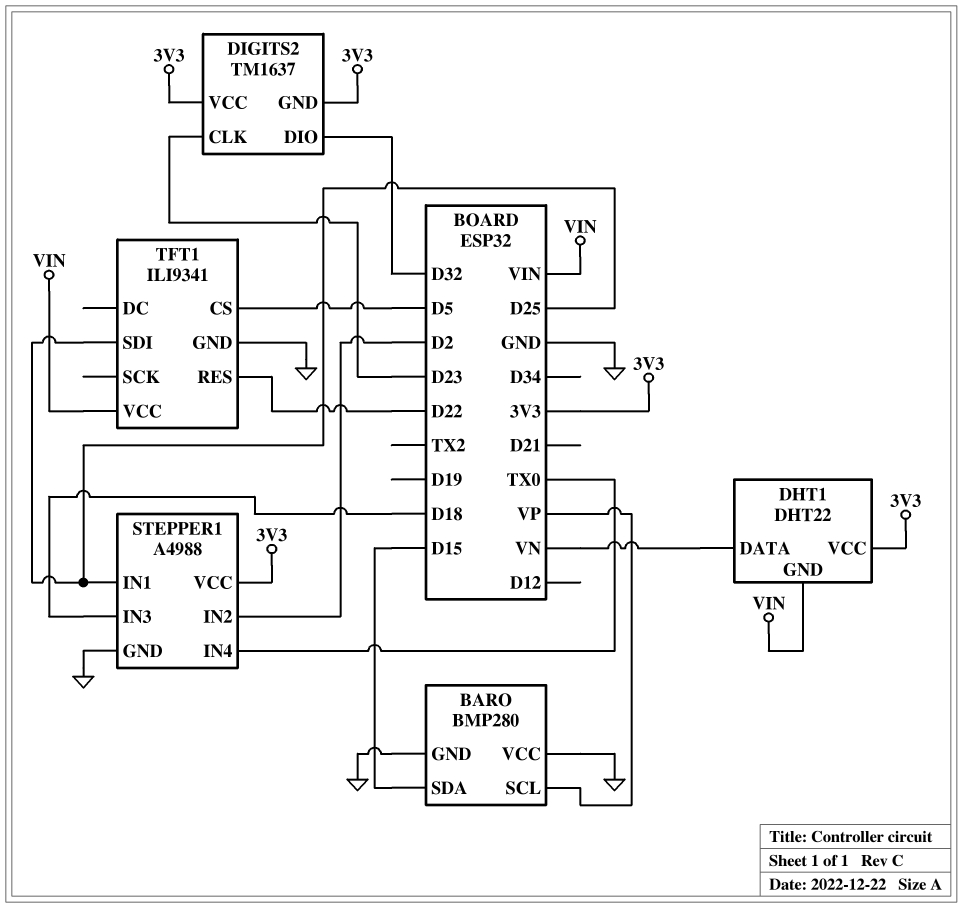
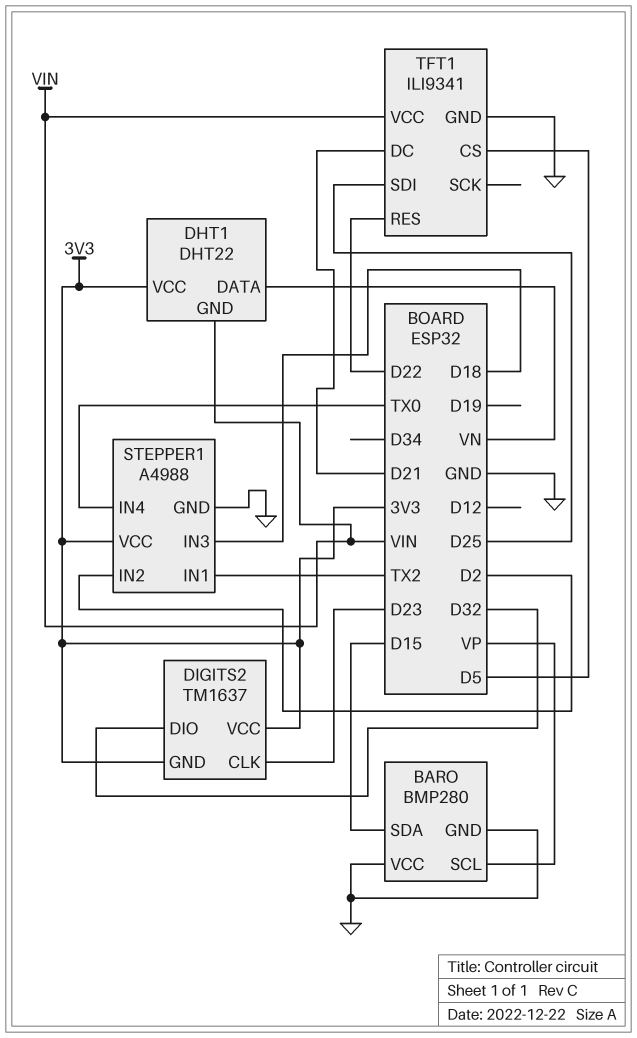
STEPPER1 pin IN1: D25 -> TX2
TFT1 pin DC: none -> D21

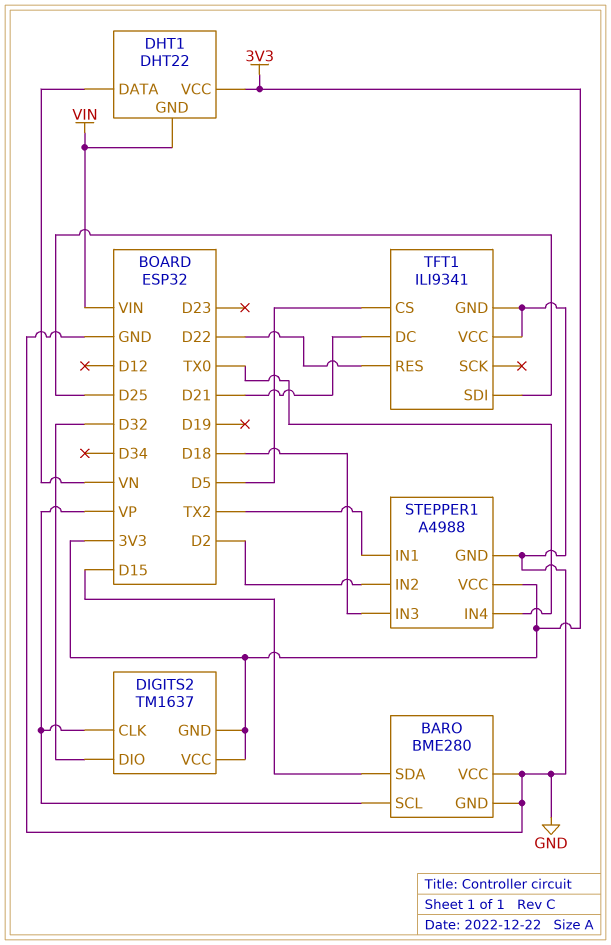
BARO: BMP280 -> BME280
DIGITS2 pin CLK: D23 -> VP
TFT1 pin VCC: VIN -> GND

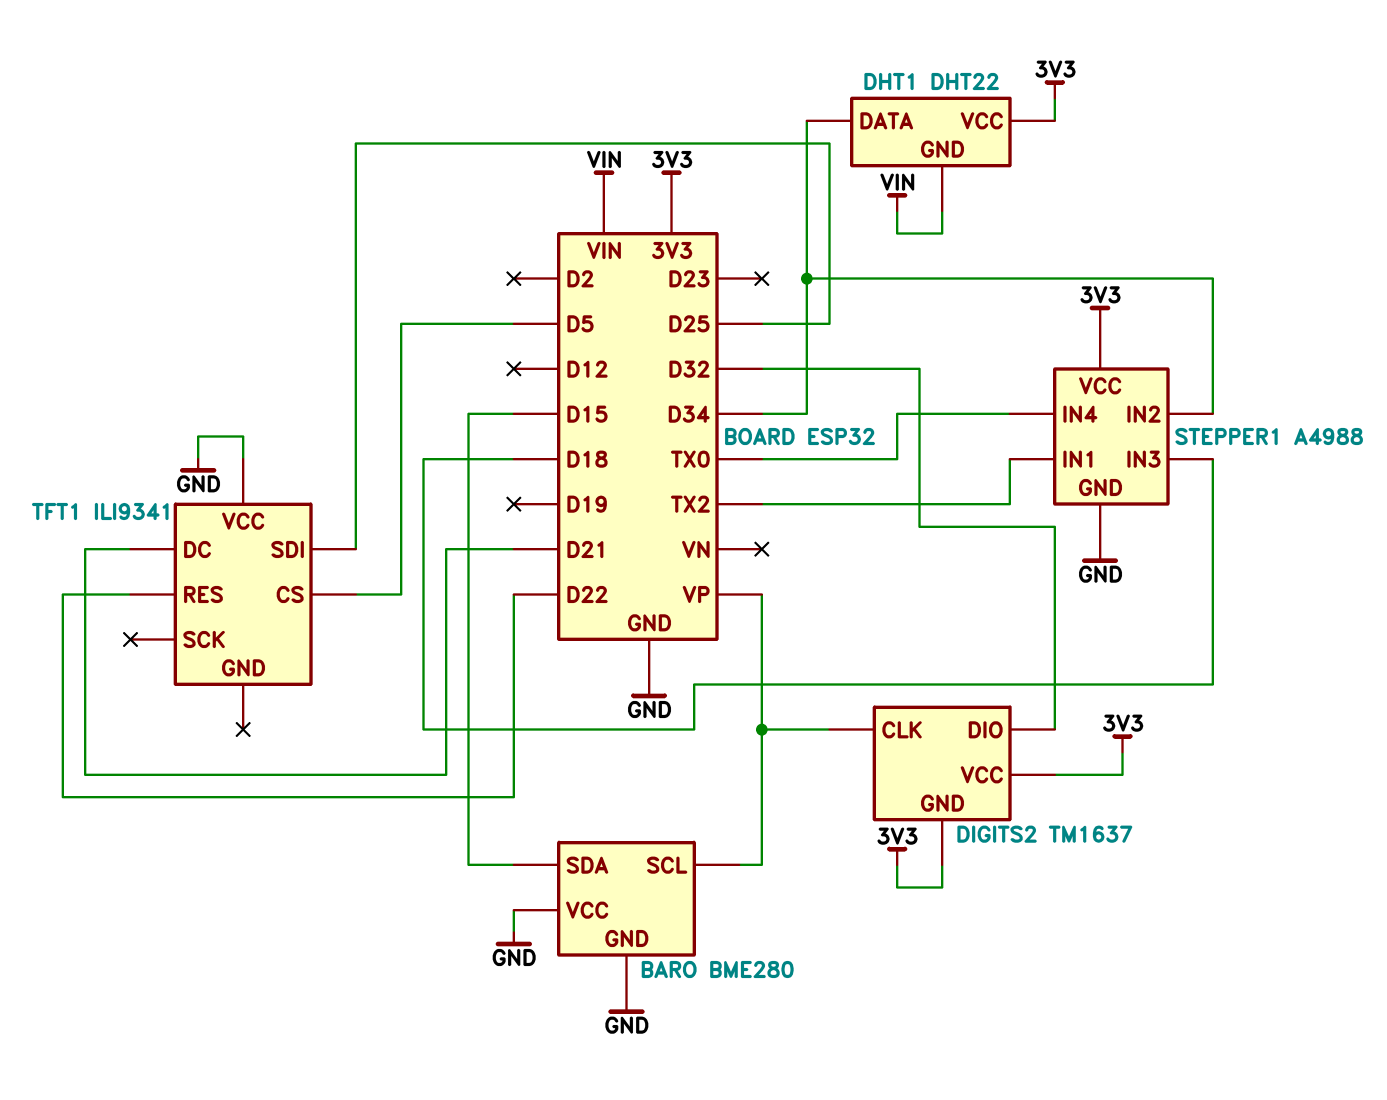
DHT1 pin DATA: VN -> D34
STEPPER1 pin IN2: D2 -> D34
TFT1 pin GND: GND -> none

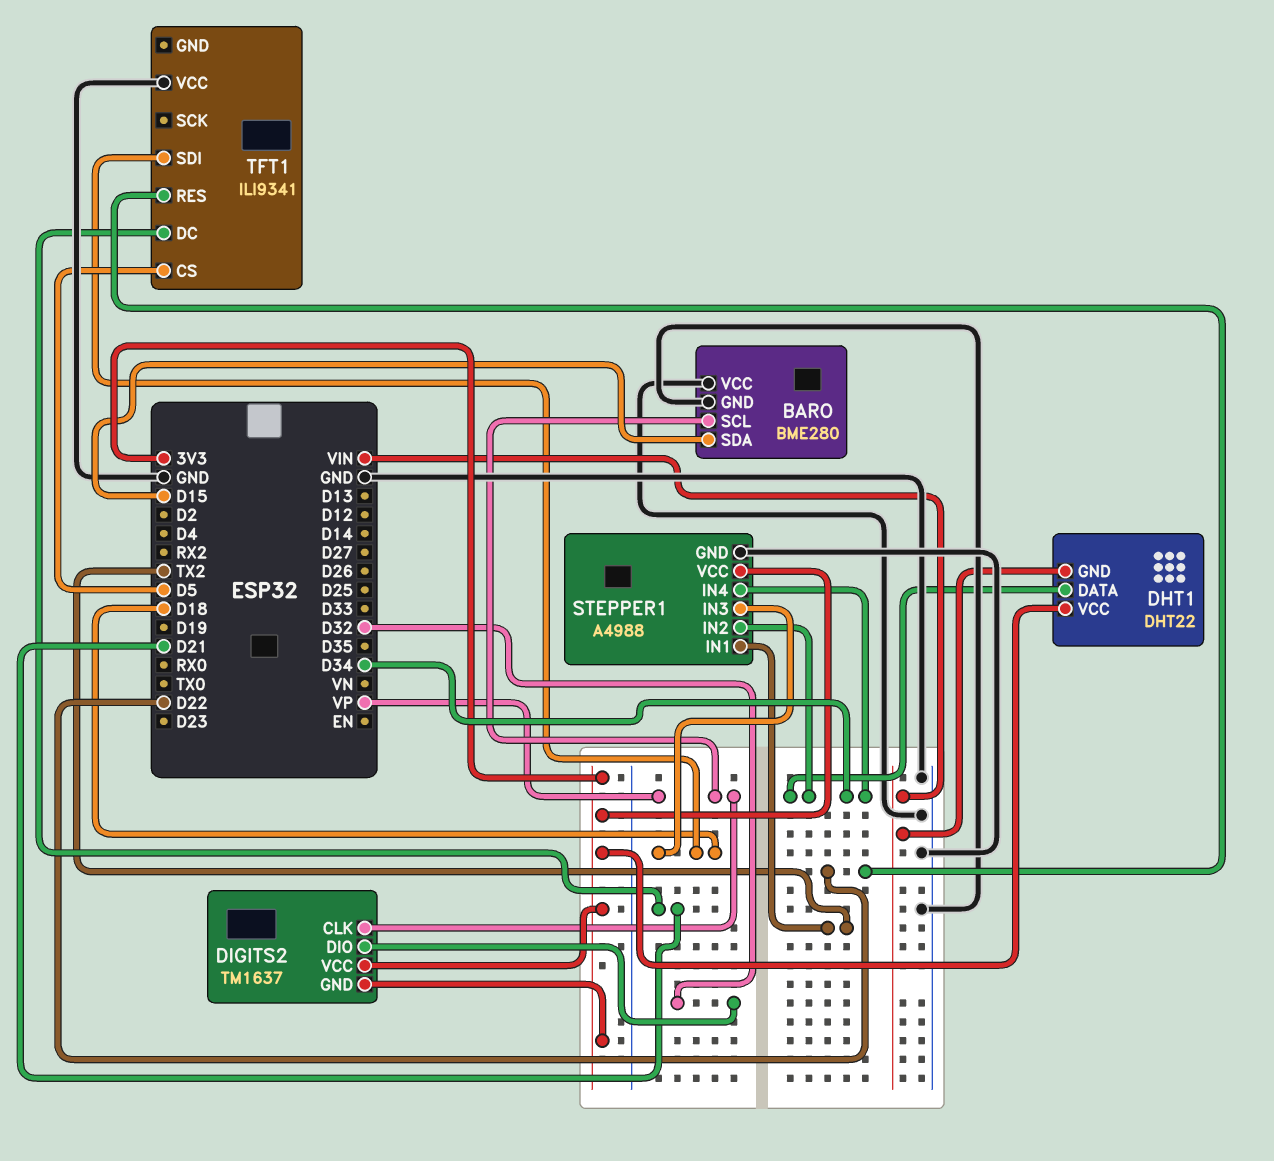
STEPPER1 pin IN4: TX0 -> D34
TFT1 pin SDI: D25 -> D18

